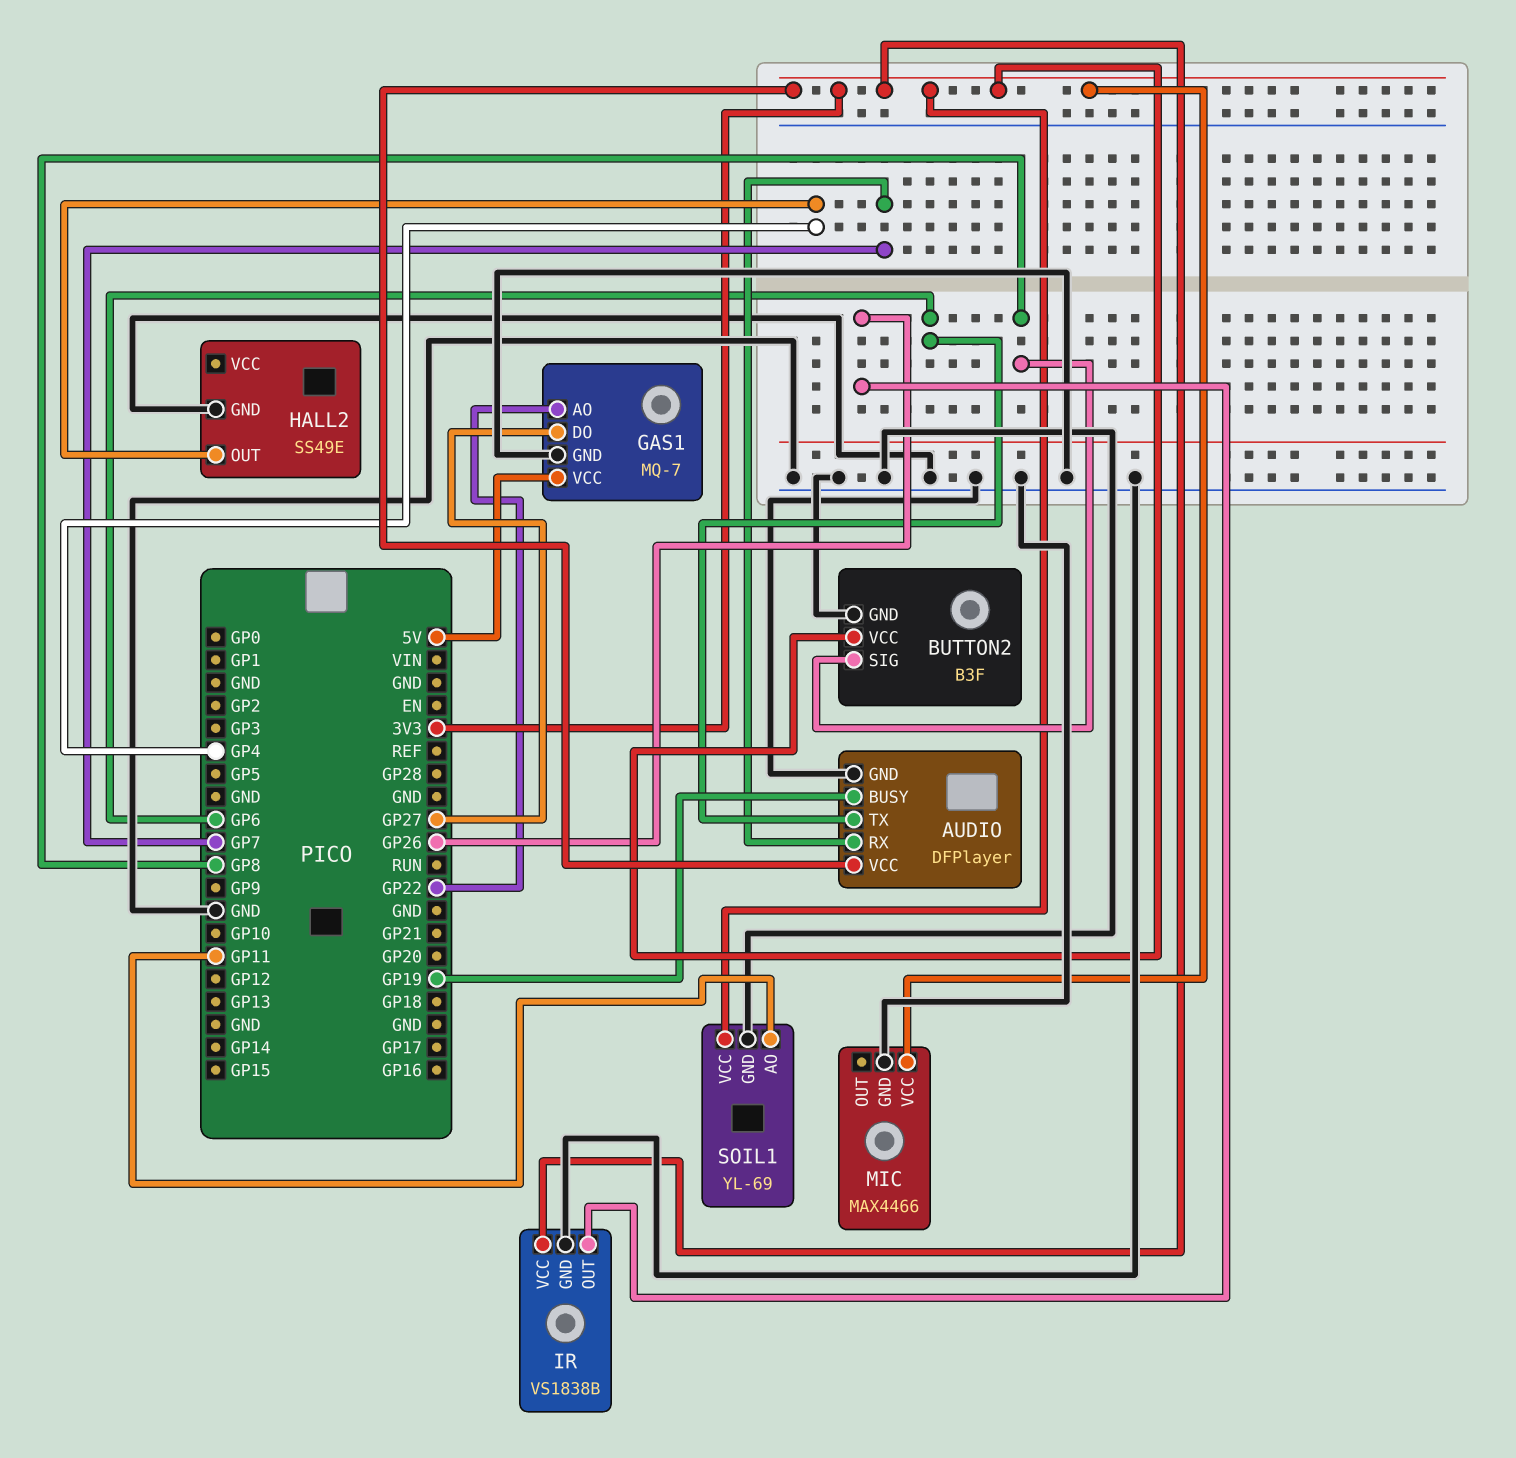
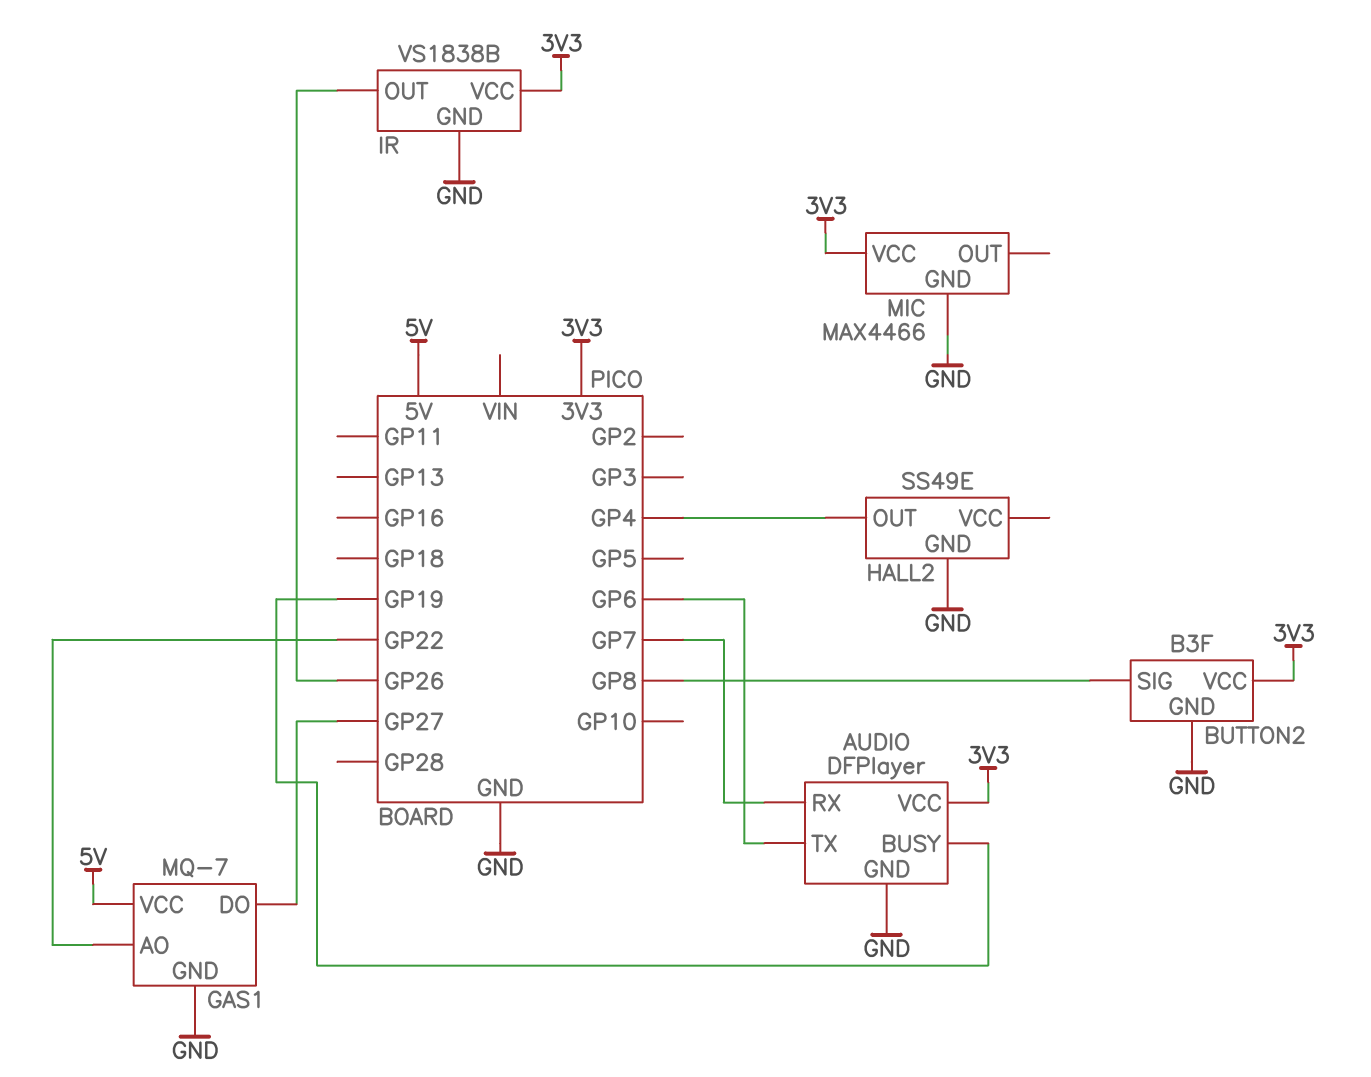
SOIL1: YL-69 -> none
SOIL1 pin AO: GP11 -> none
SOIL1 pin GND: GND -> none
SOIL1 pin VCC: 3V3 -> none

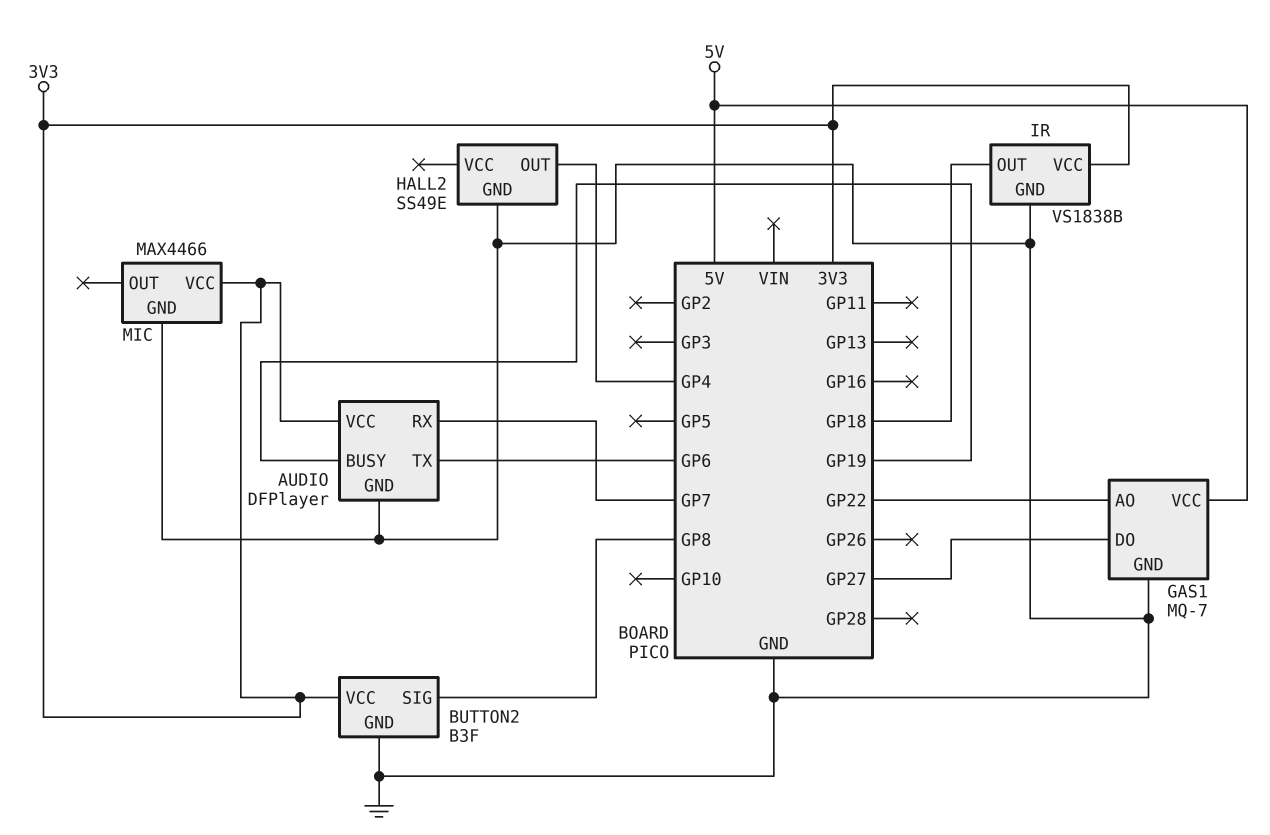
IR pin OUT: GP26 -> GP18

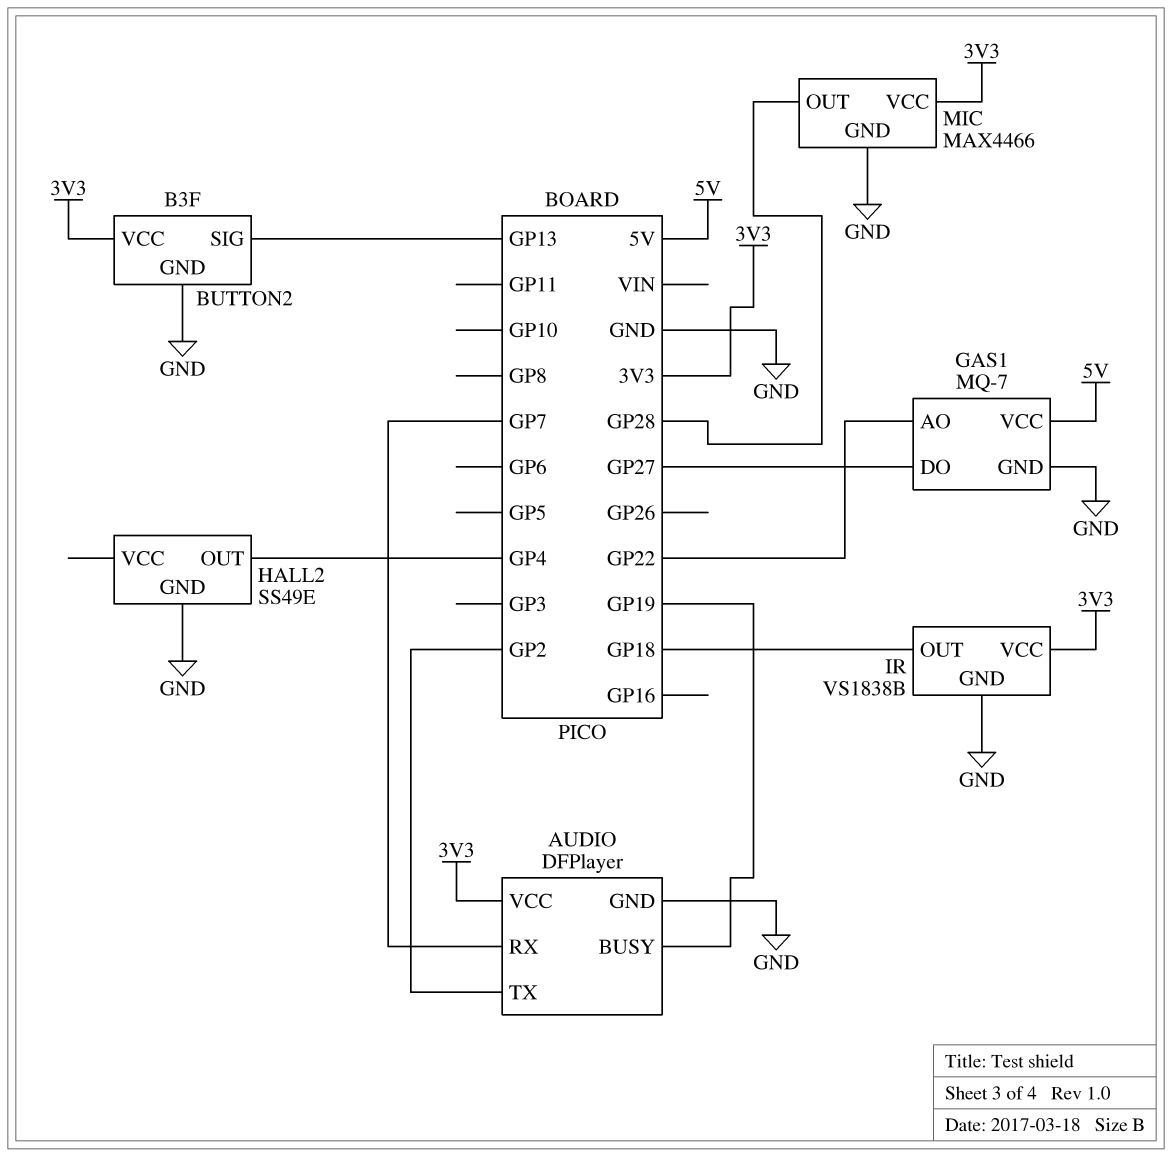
AUDIO pin TX: GP6 -> GP2
BUTTON2 pin SIG: GP8 -> GP13
MIC pin OUT: none -> GP28

